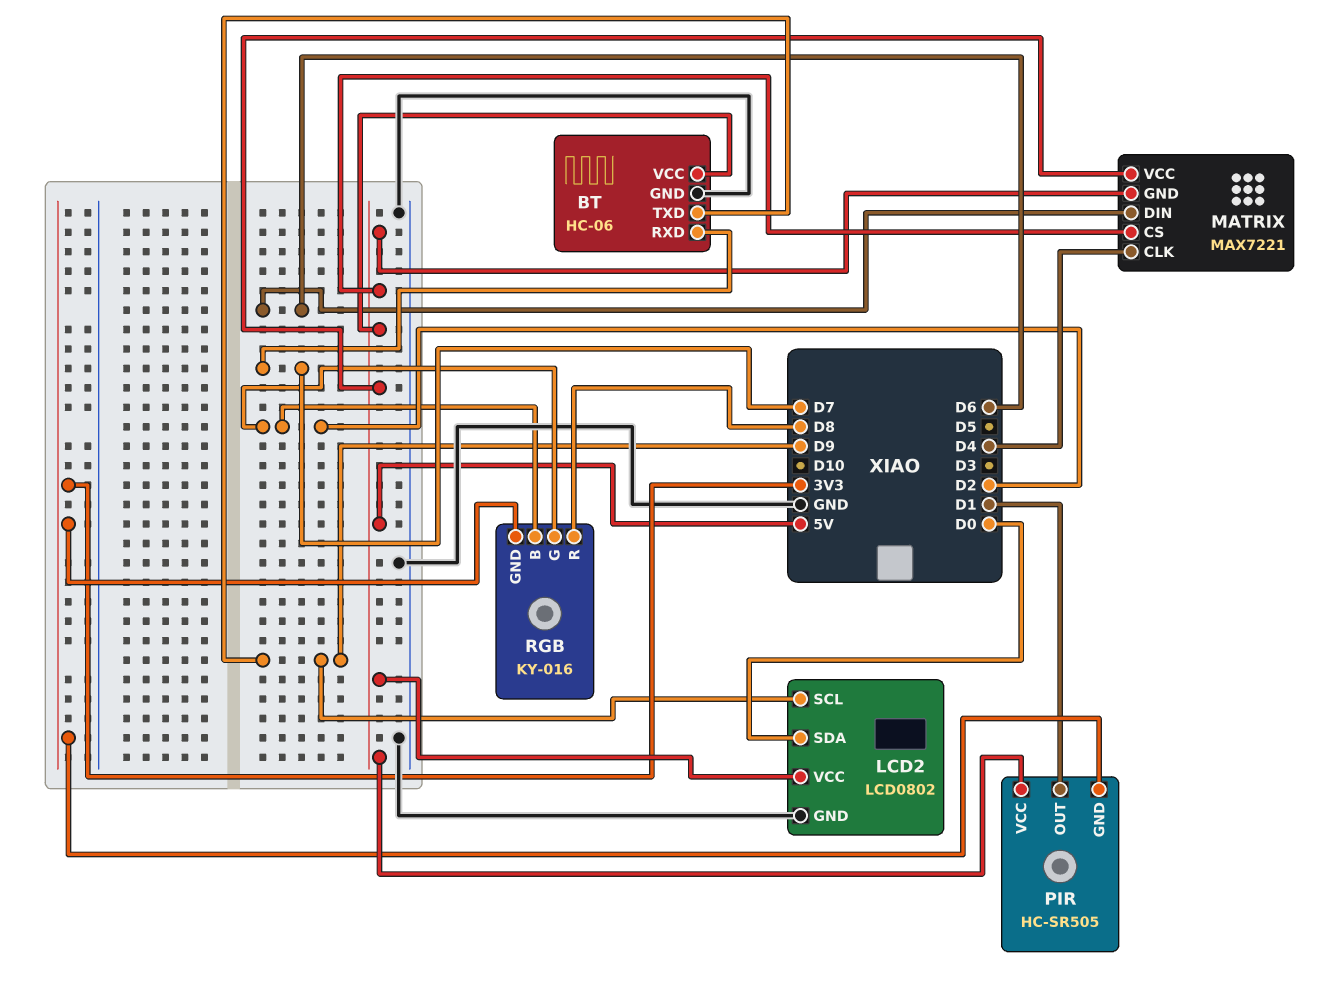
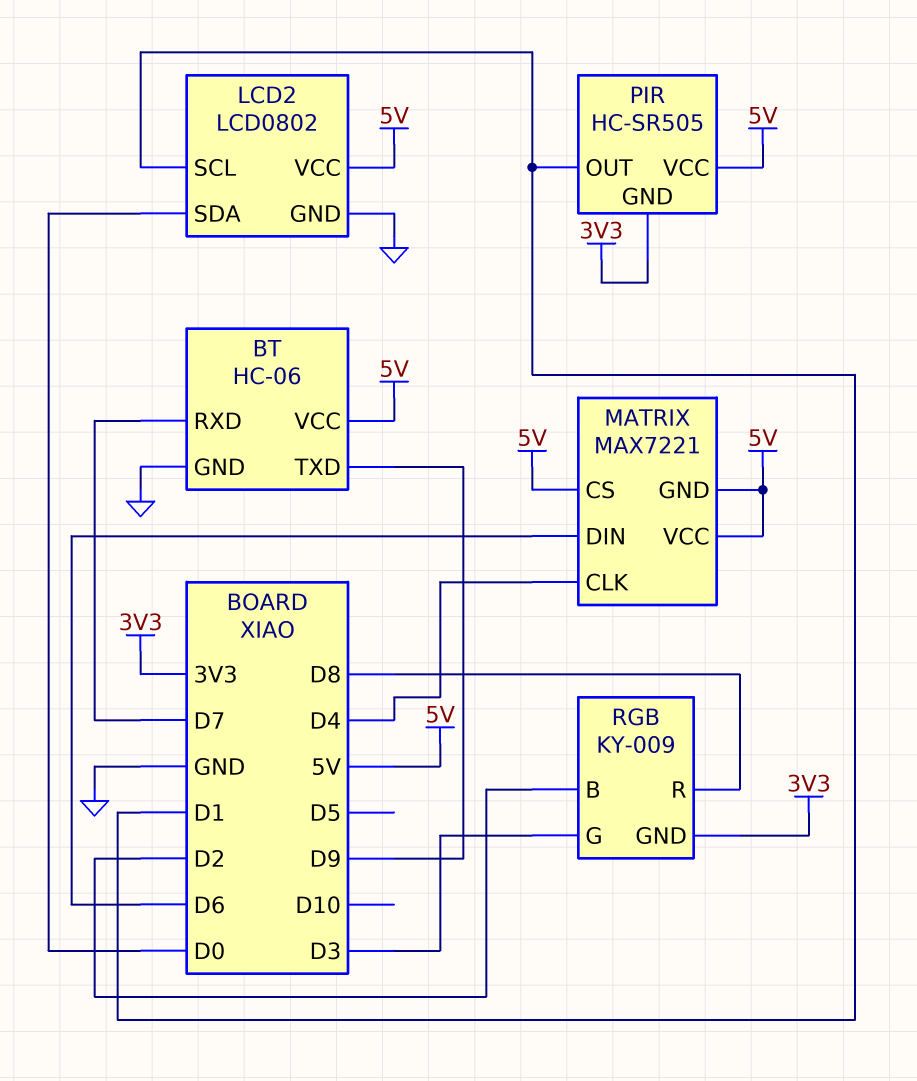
LCD2 pin SCL: D9 -> D1
RGB: KY-016 -> KY-009
RGB pin G: D2 -> D3

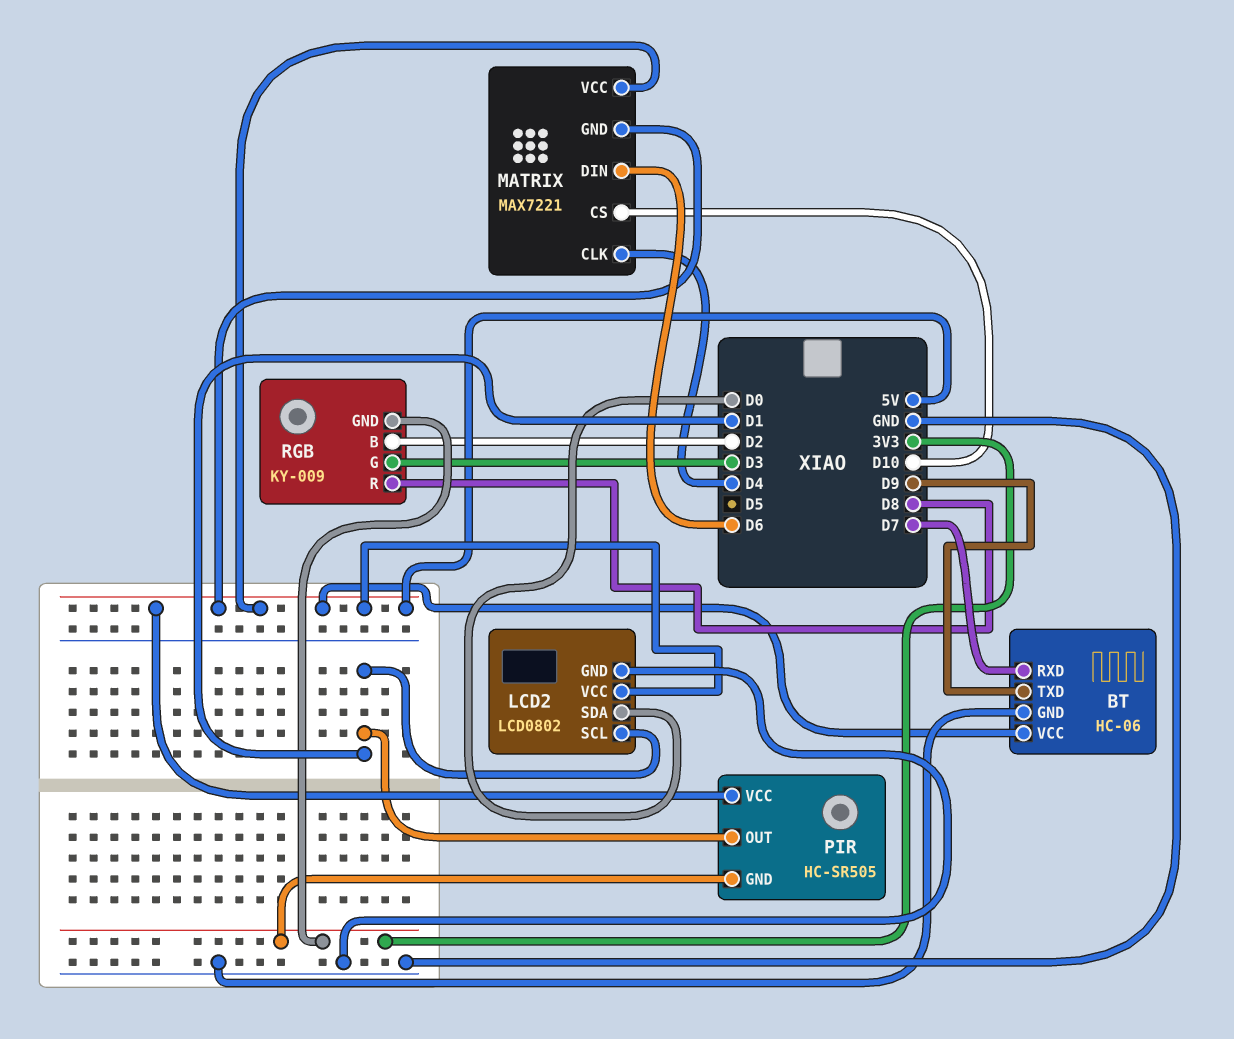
MATRIX pin CS: 5V -> D10

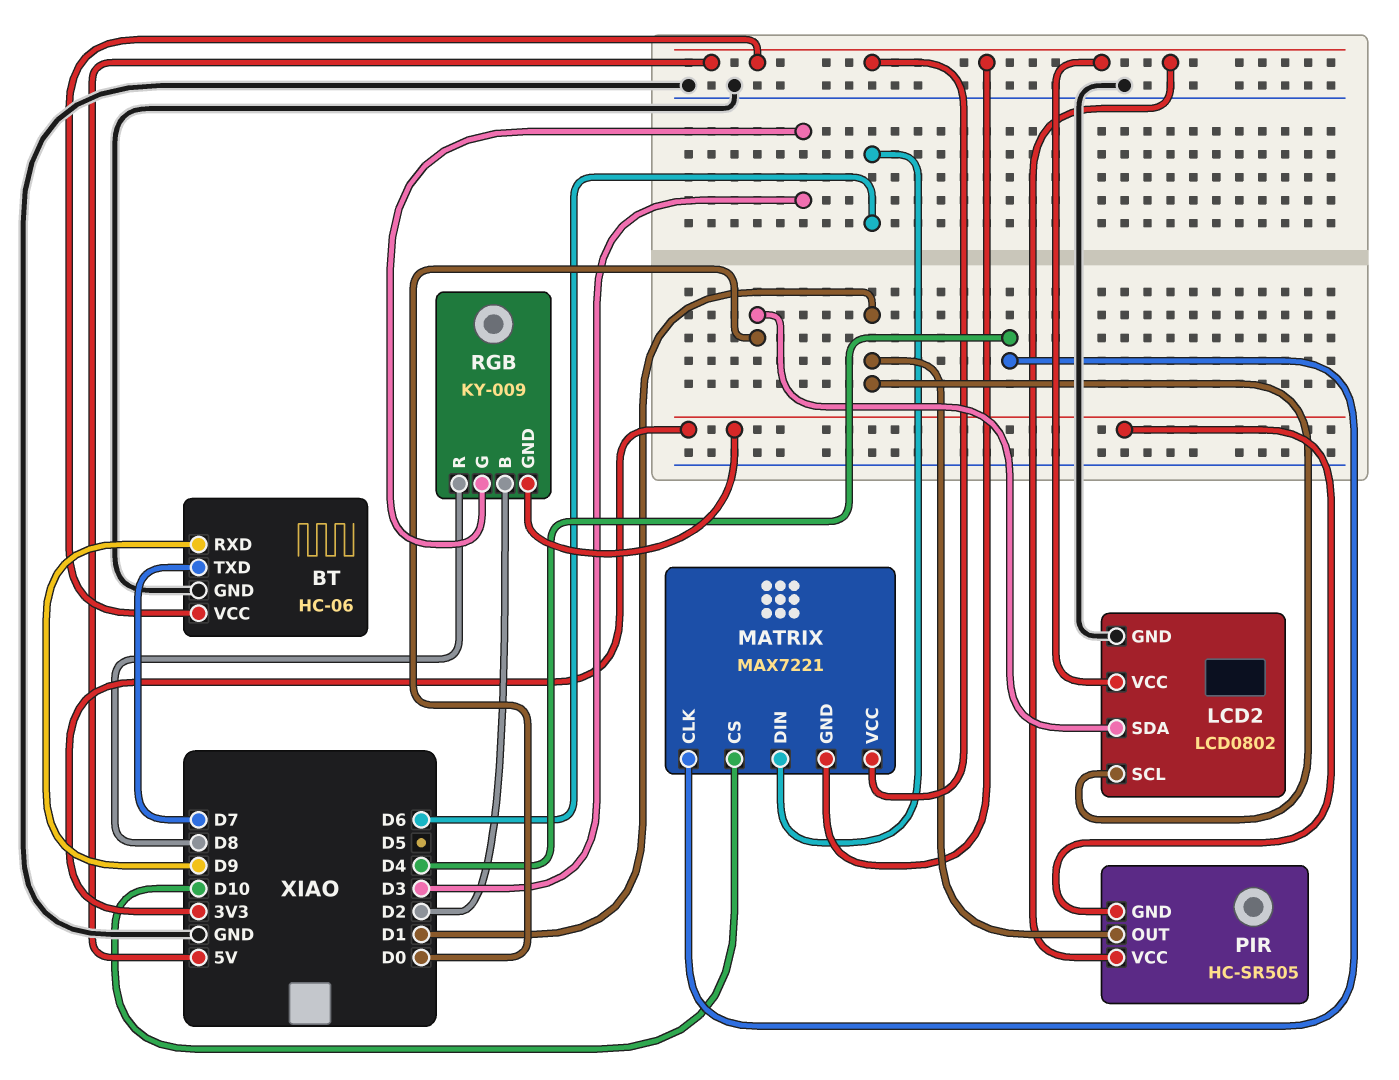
BT pin RXD: D7 -> D9
BT pin TXD: D9 -> D7

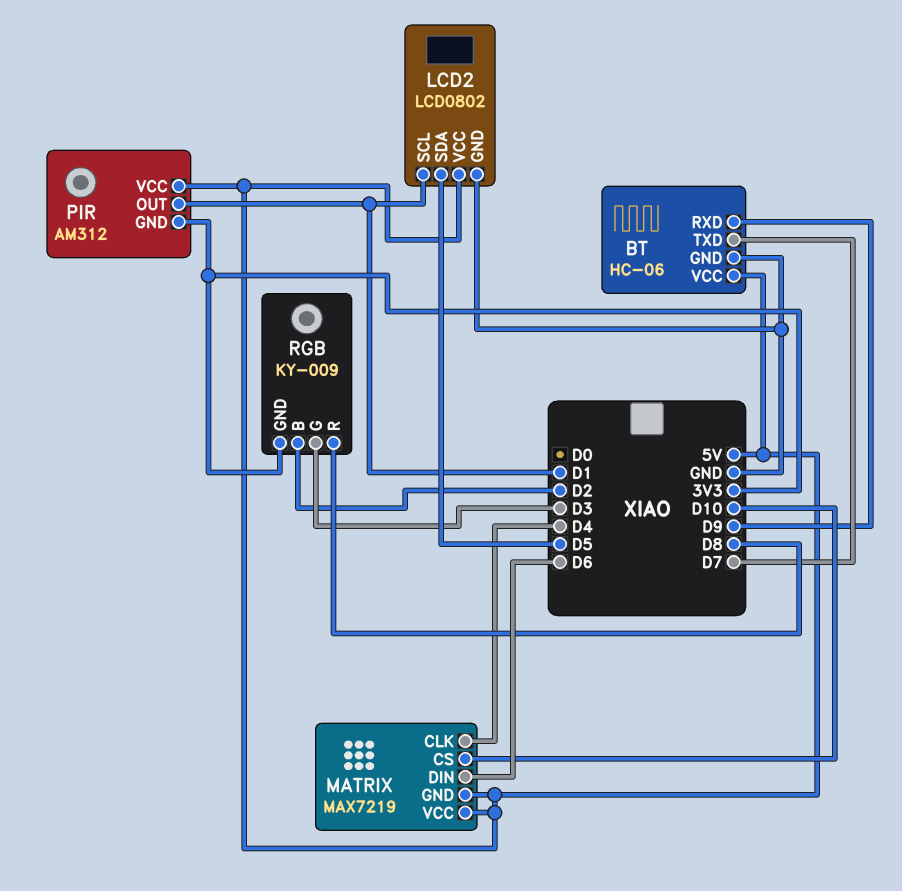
LCD2 pin SDA: D0 -> D5
MATRIX: MAX7221 -> MAX7219
PIR: HC-SR505 -> AM312

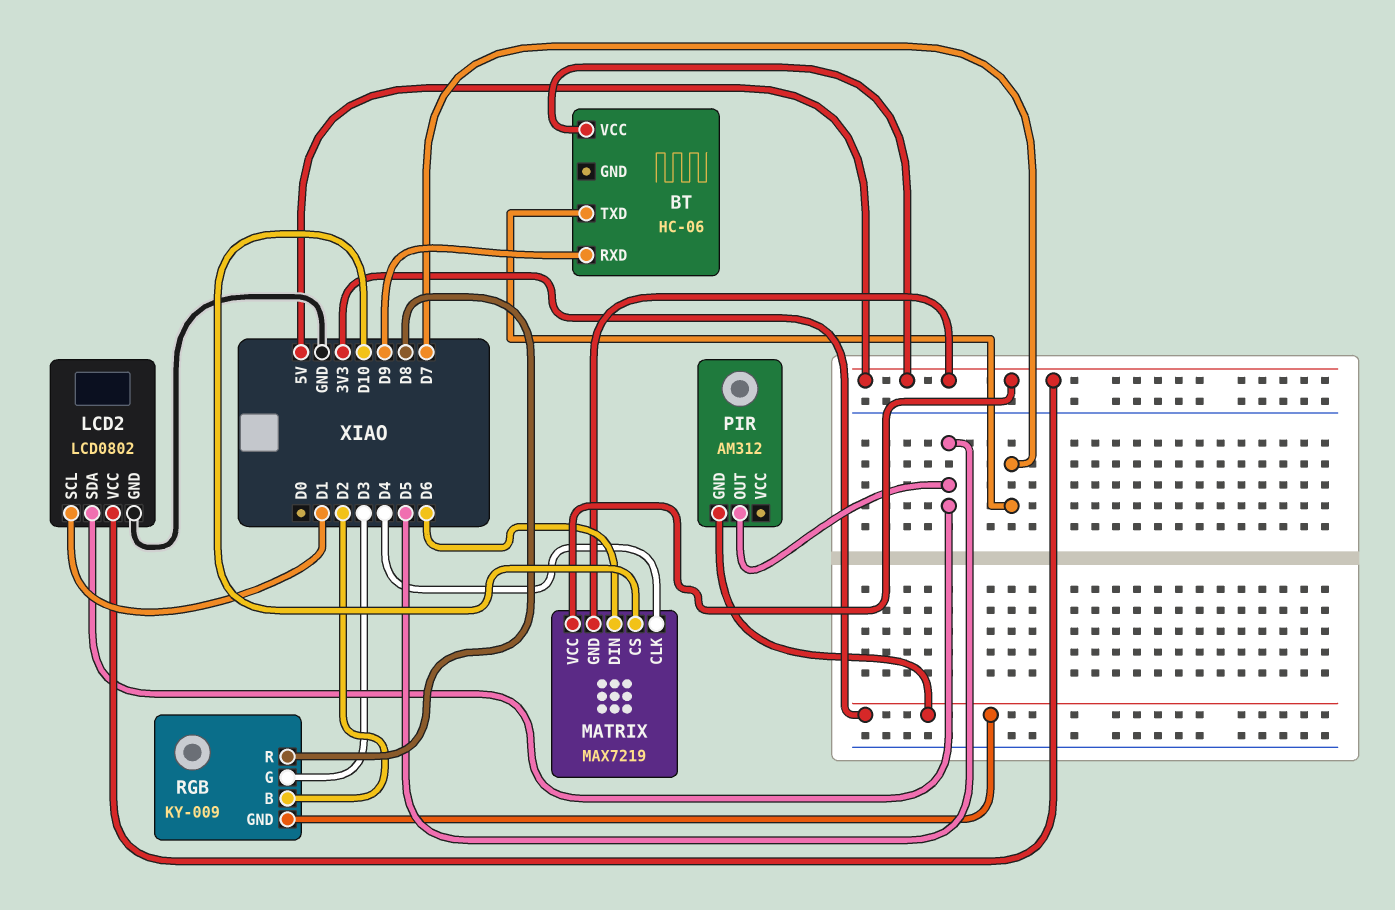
BT pin GND: GND -> none
PIR pin OUT: D1 -> D5
PIR pin VCC: 5V -> none

